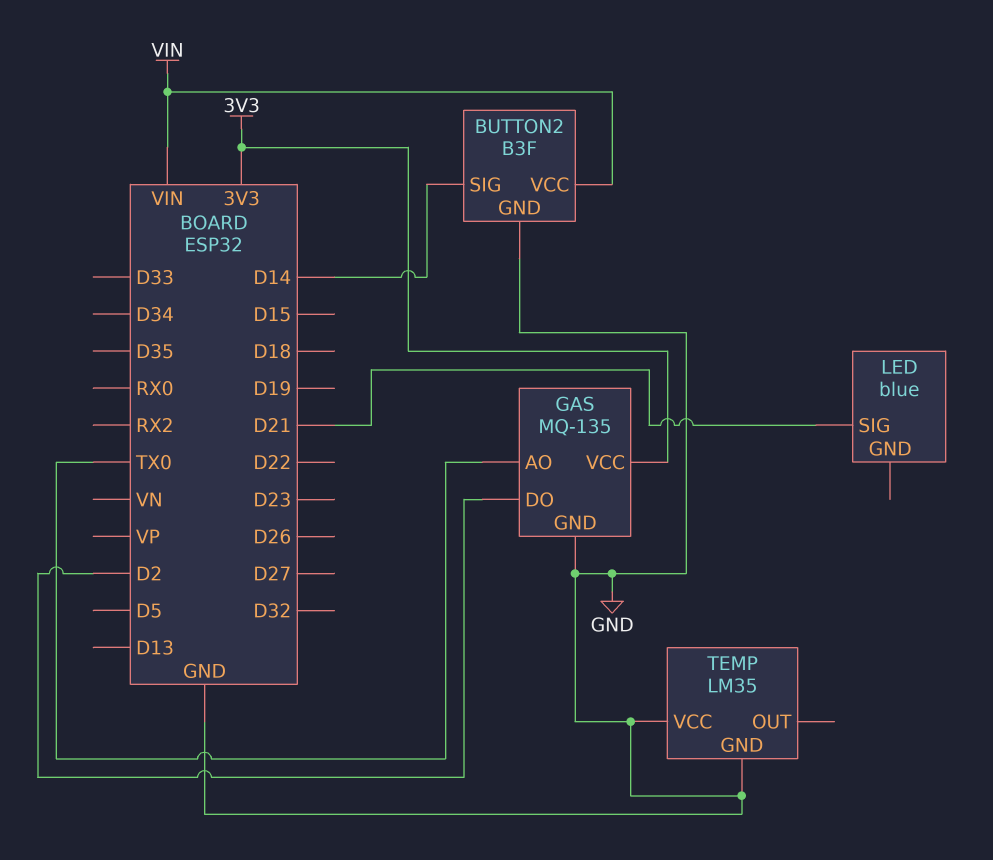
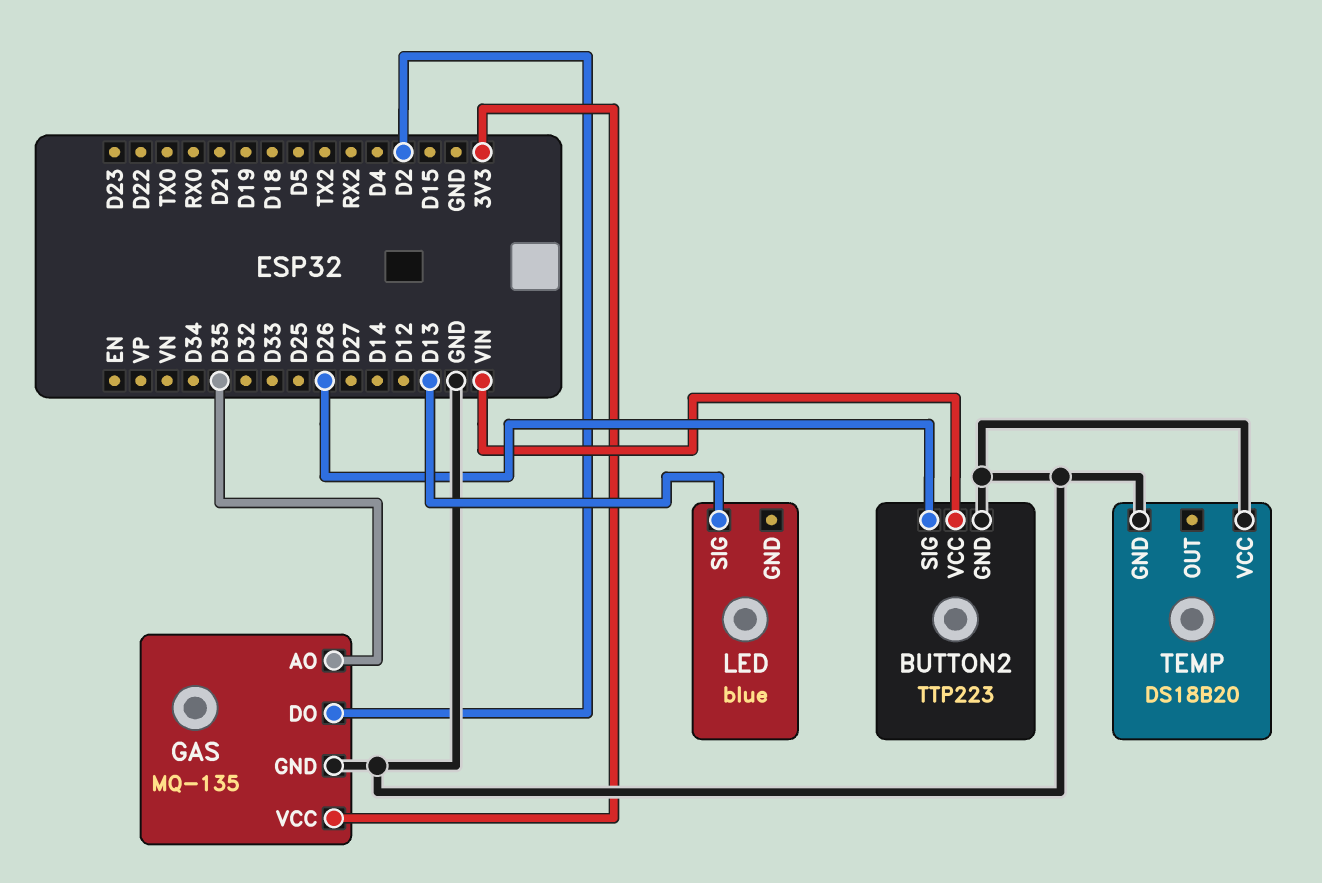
BUTTON2: B3F -> TTP223
BUTTON2 pin SIG: D14 -> D26
GAS pin AO: TX0 -> D35
LED pin SIG: D21 -> D13
TEMP: LM35 -> DS18B20

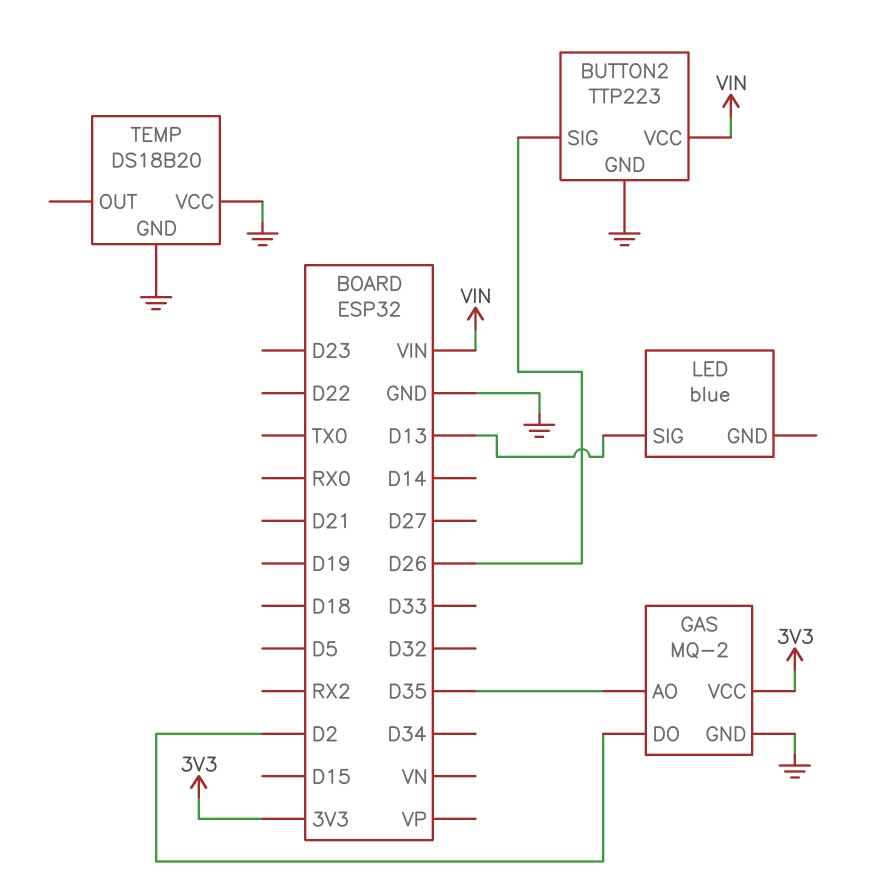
GAS: MQ-135 -> MQ-2

